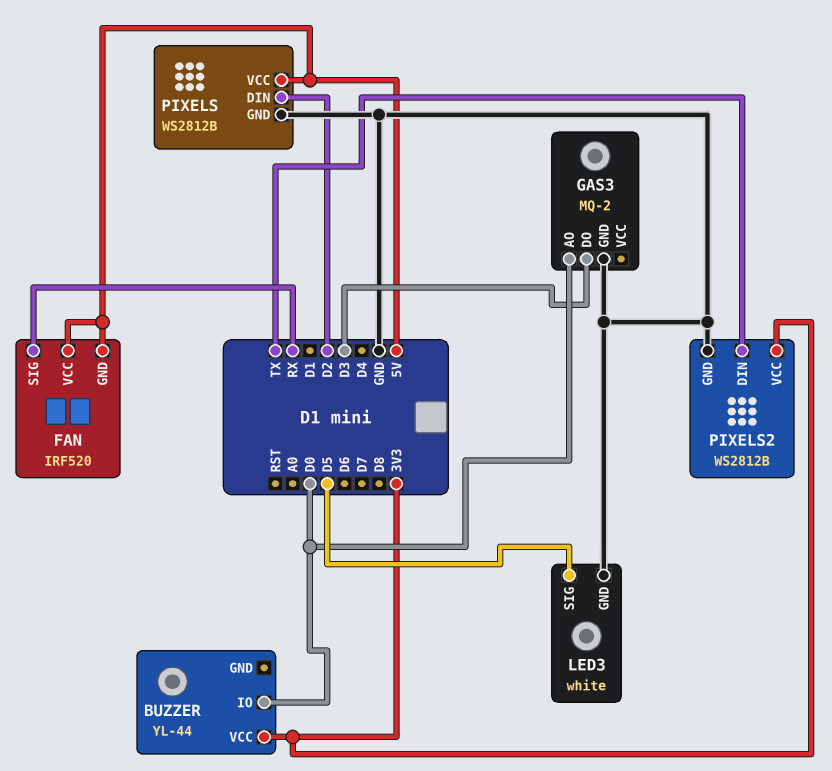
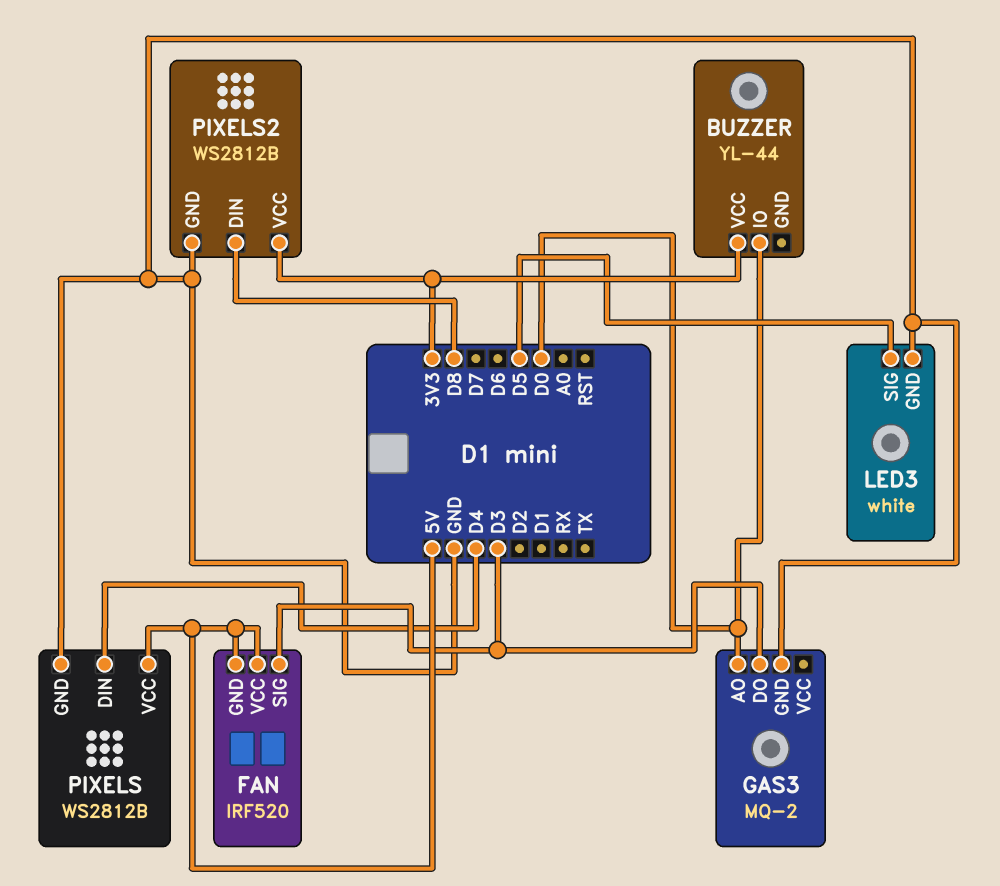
FAN pin SIG: RX -> D3
PIXELS pin DIN: D2 -> D4
PIXELS2 pin DIN: TX -> D8

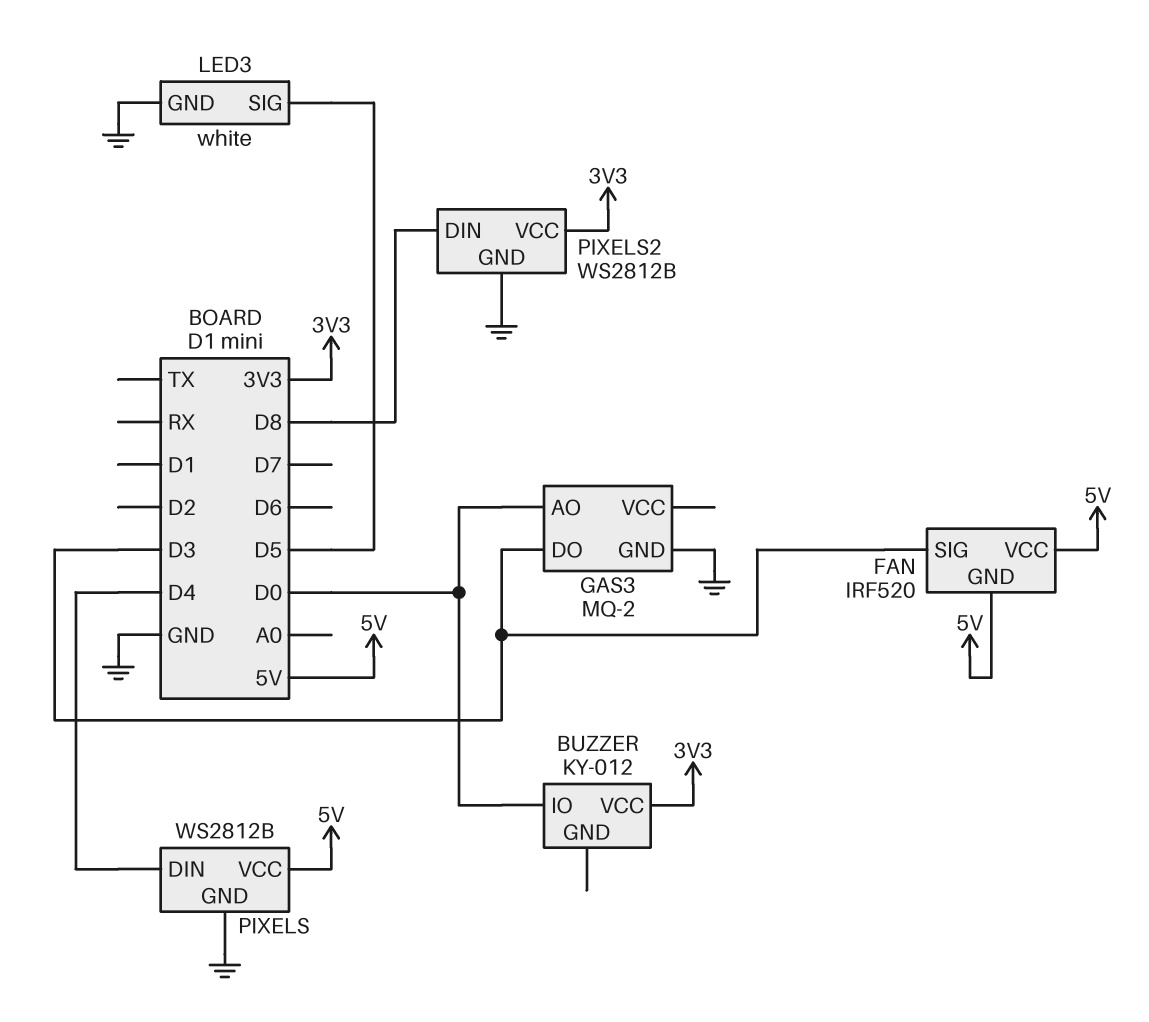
BUZZER: YL-44 -> KY-012

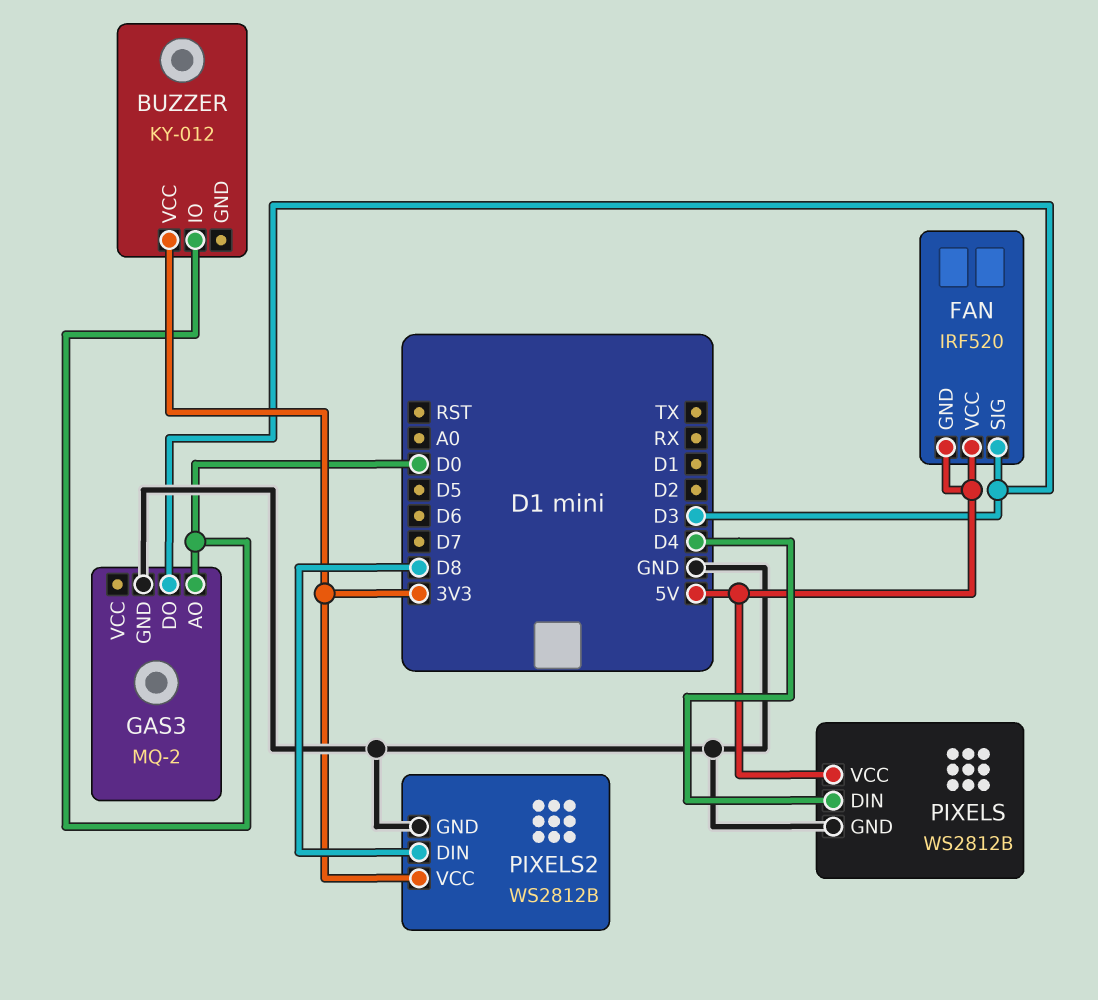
LED3: white -> none
LED3 pin GND: GND -> none
LED3 pin SIG: D5 -> none

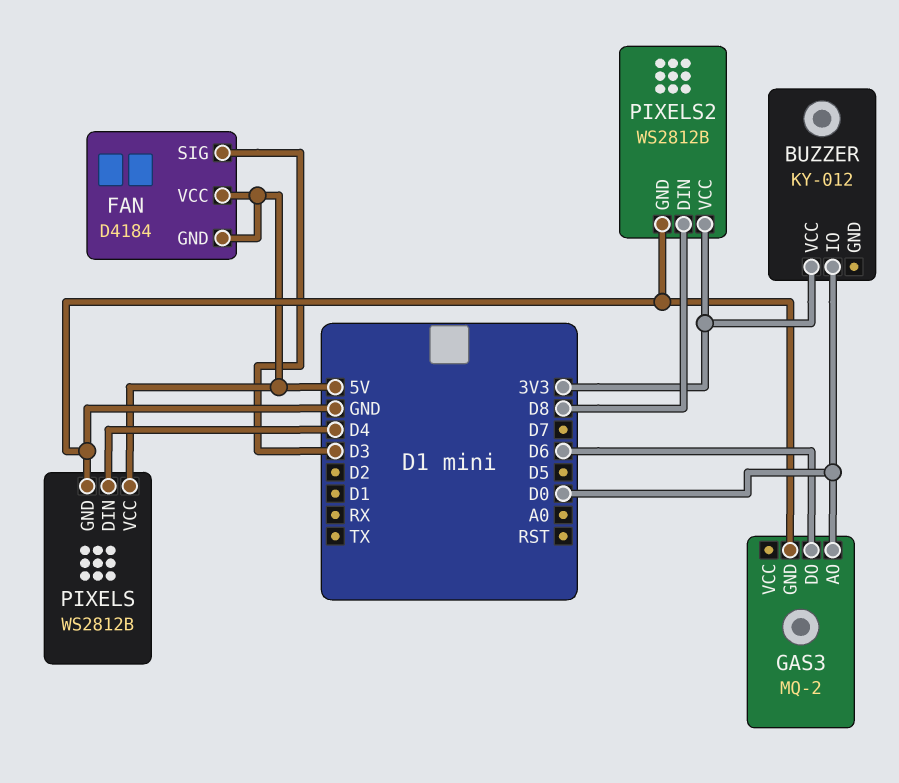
FAN: IRF520 -> D4184
GAS3 pin DO: D3 -> D6

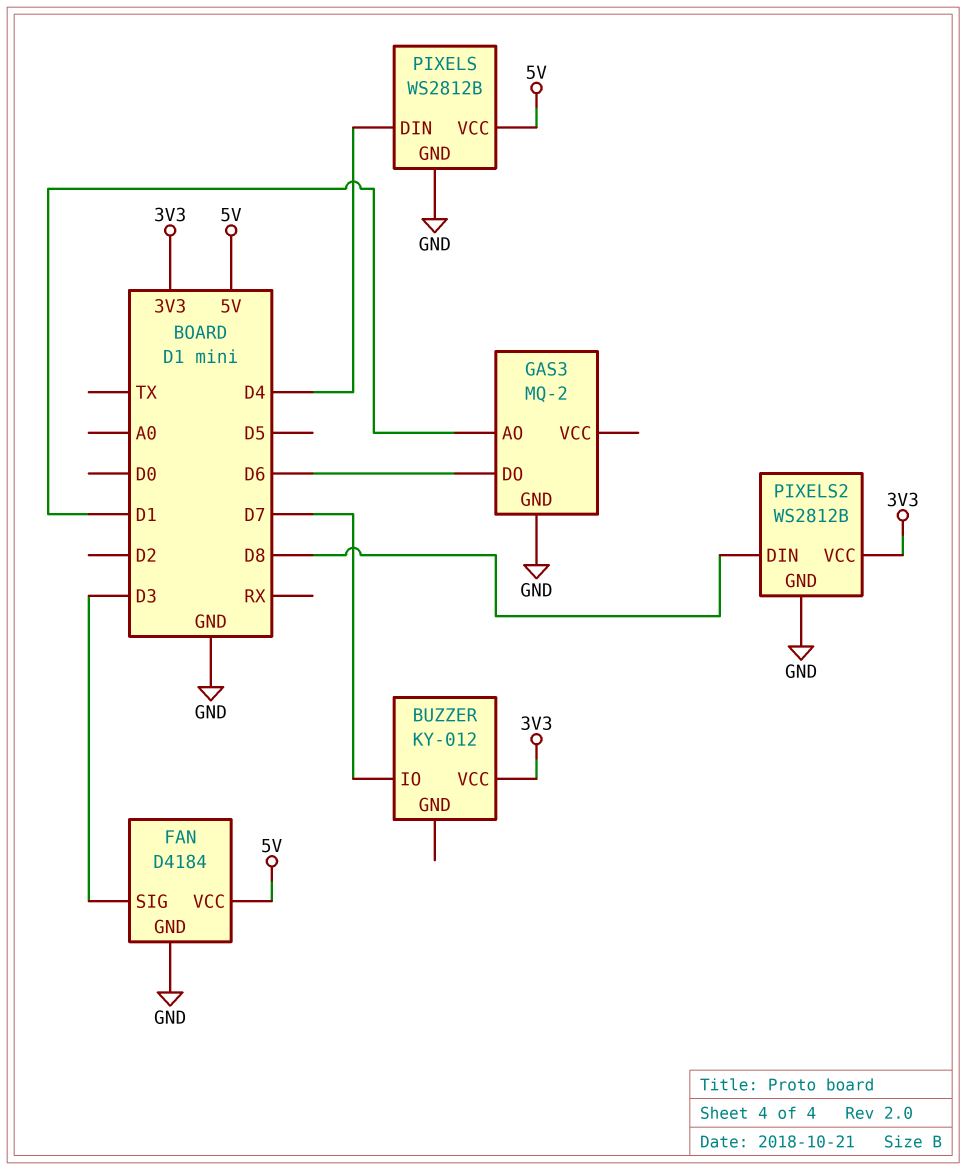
BUZZER pin IO: D0 -> D7
FAN pin GND: 5V -> GND
GAS3 pin AO: D0 -> D1

